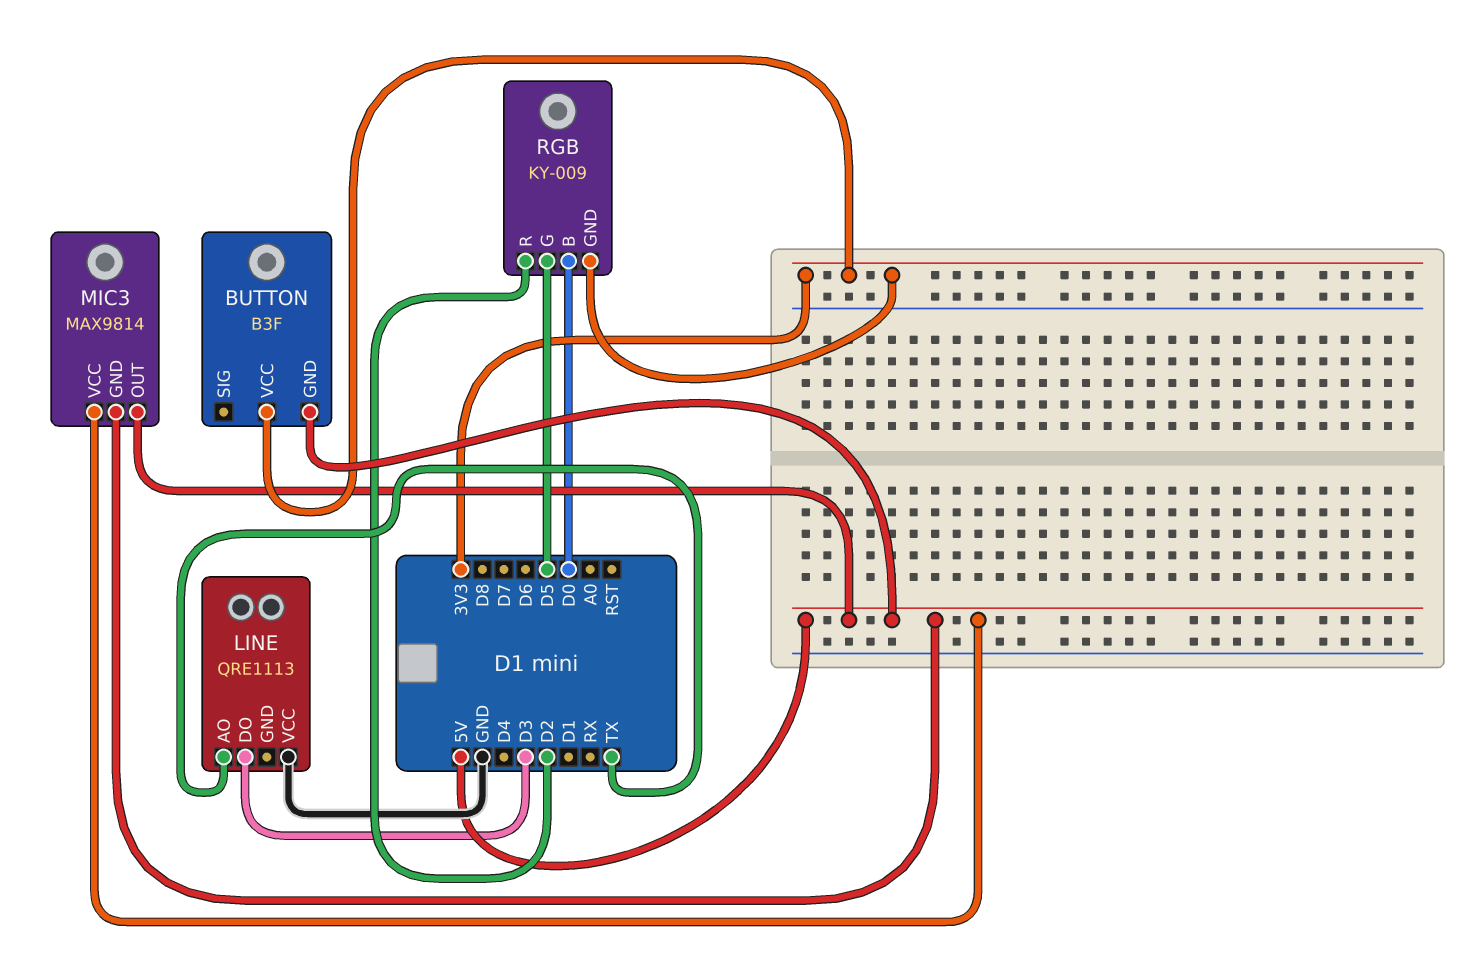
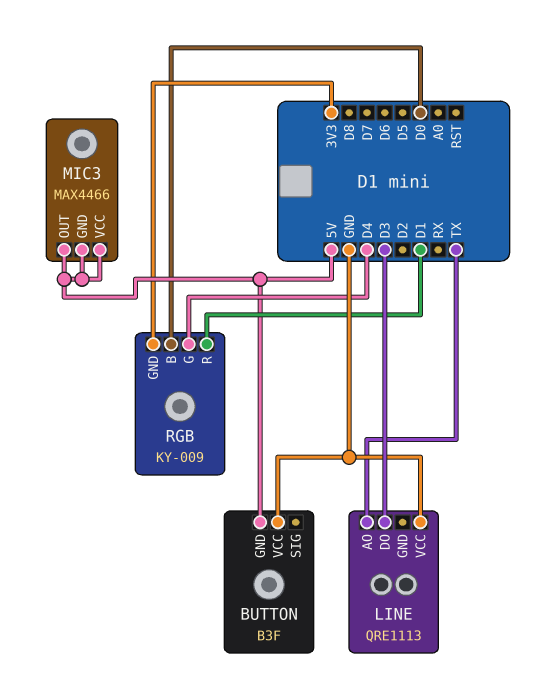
BUTTON pin VCC: 3V3 -> GND
MIC3: MAX9814 -> MAX4466
RGB pin G: D5 -> D4
RGB pin R: D2 -> D1

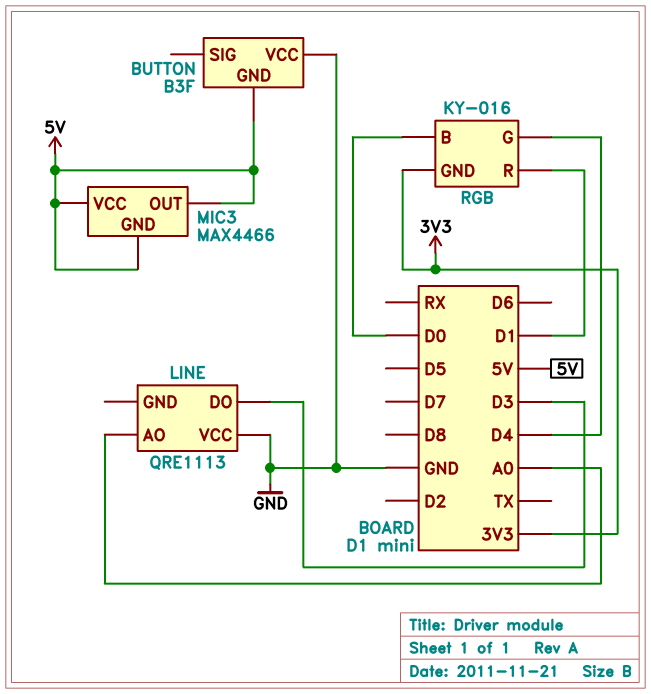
LINE pin AO: TX -> A0
RGB: KY-009 -> KY-016

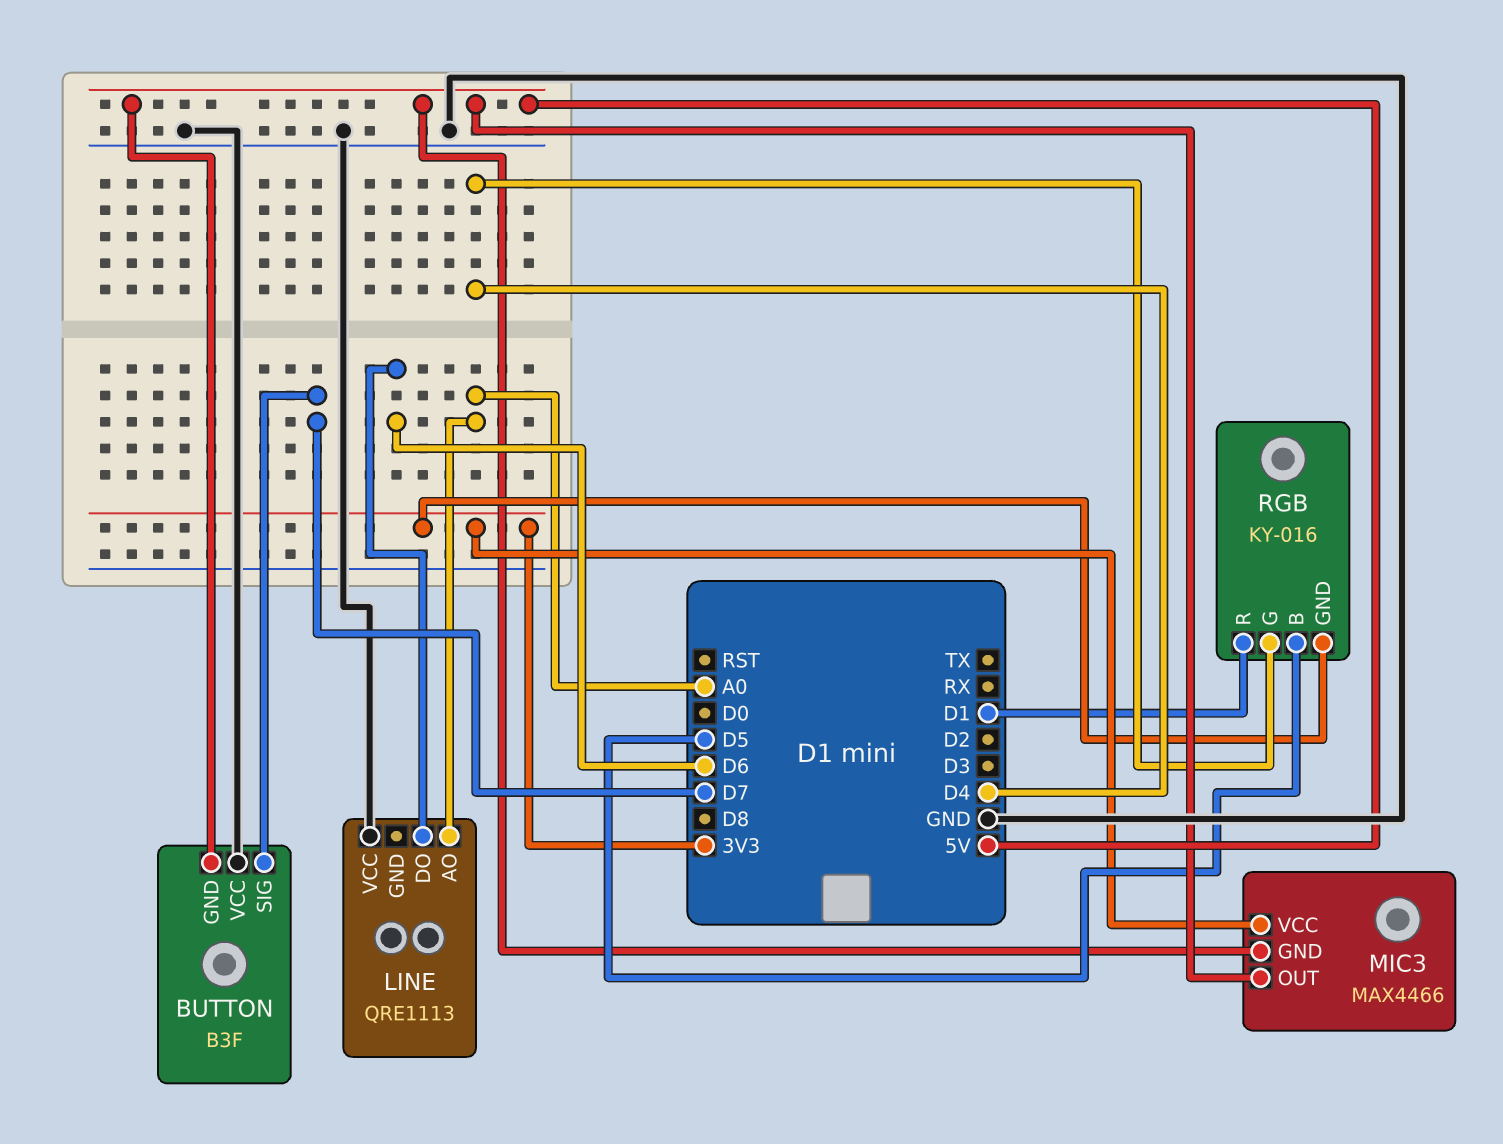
BUTTON pin SIG: none -> D7
LINE pin DO: D3 -> D6
MIC3 pin VCC: 5V -> 3V3
RGB pin B: D0 -> D5

